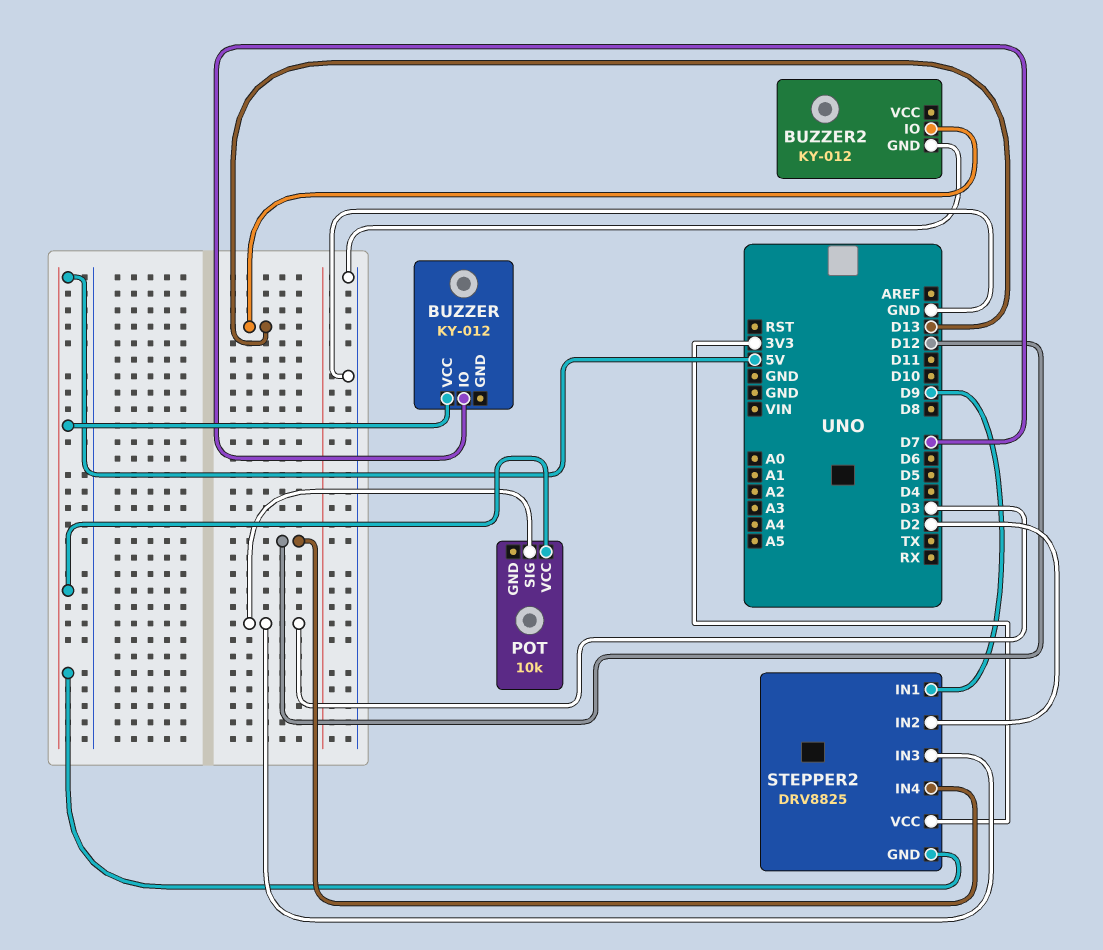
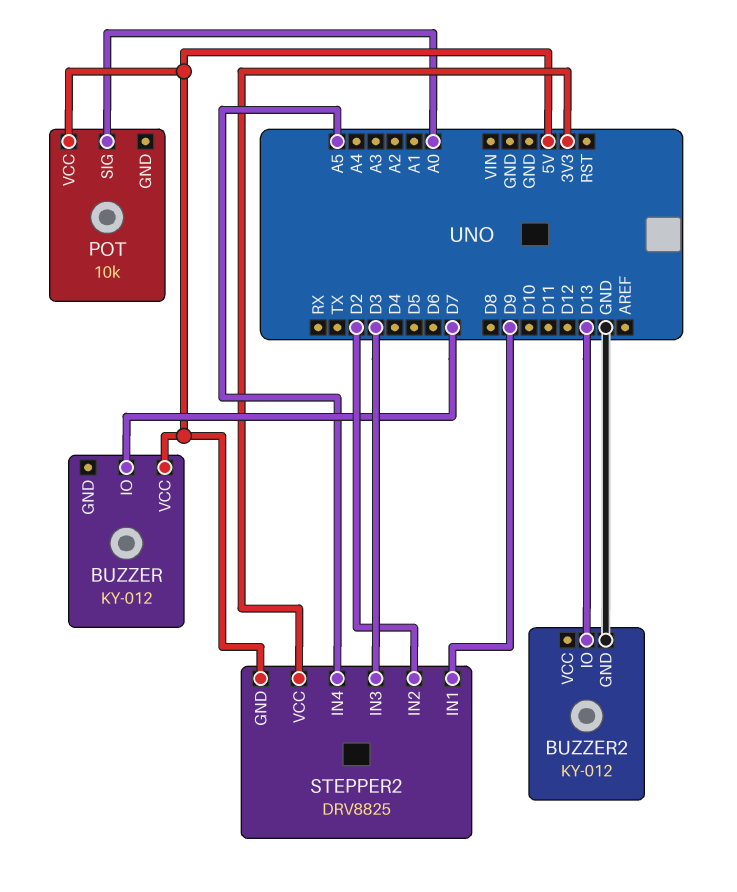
POT pin SIG: D3 -> A0
STEPPER2 pin IN4: D12 -> A5

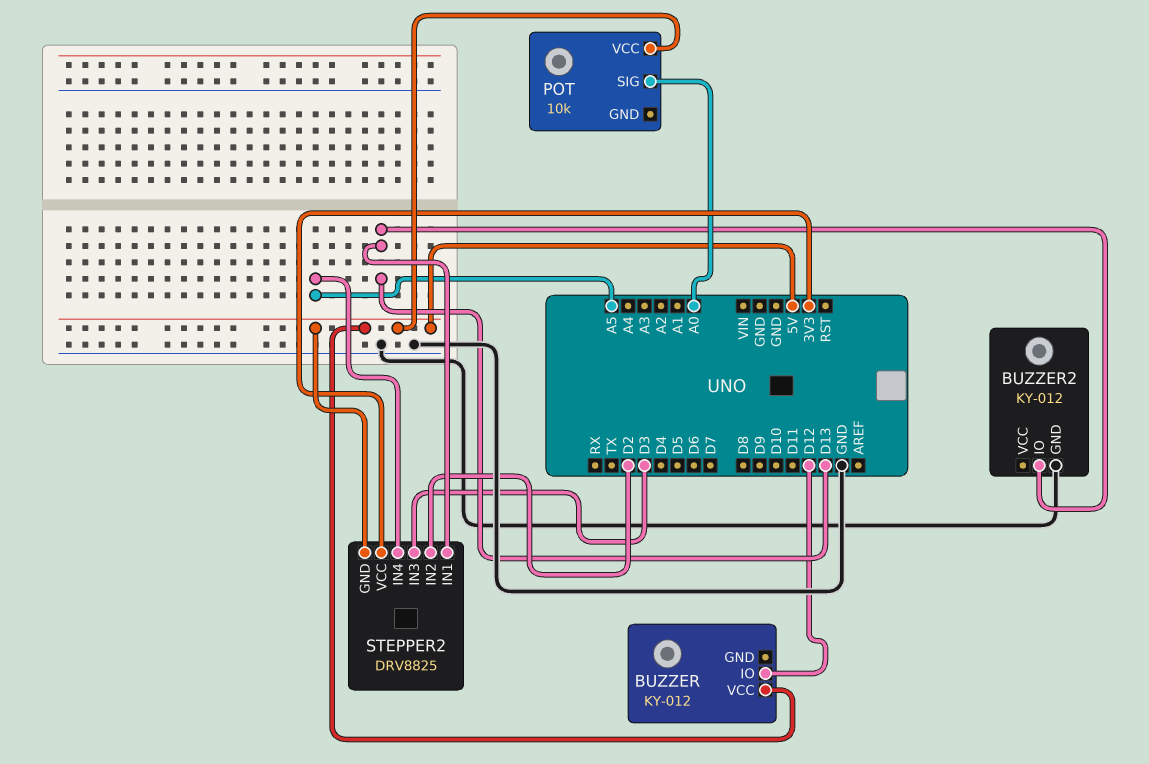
BUZZER pin IO: D7 -> D12
STEPPER2 pin IN1: D9 -> D13

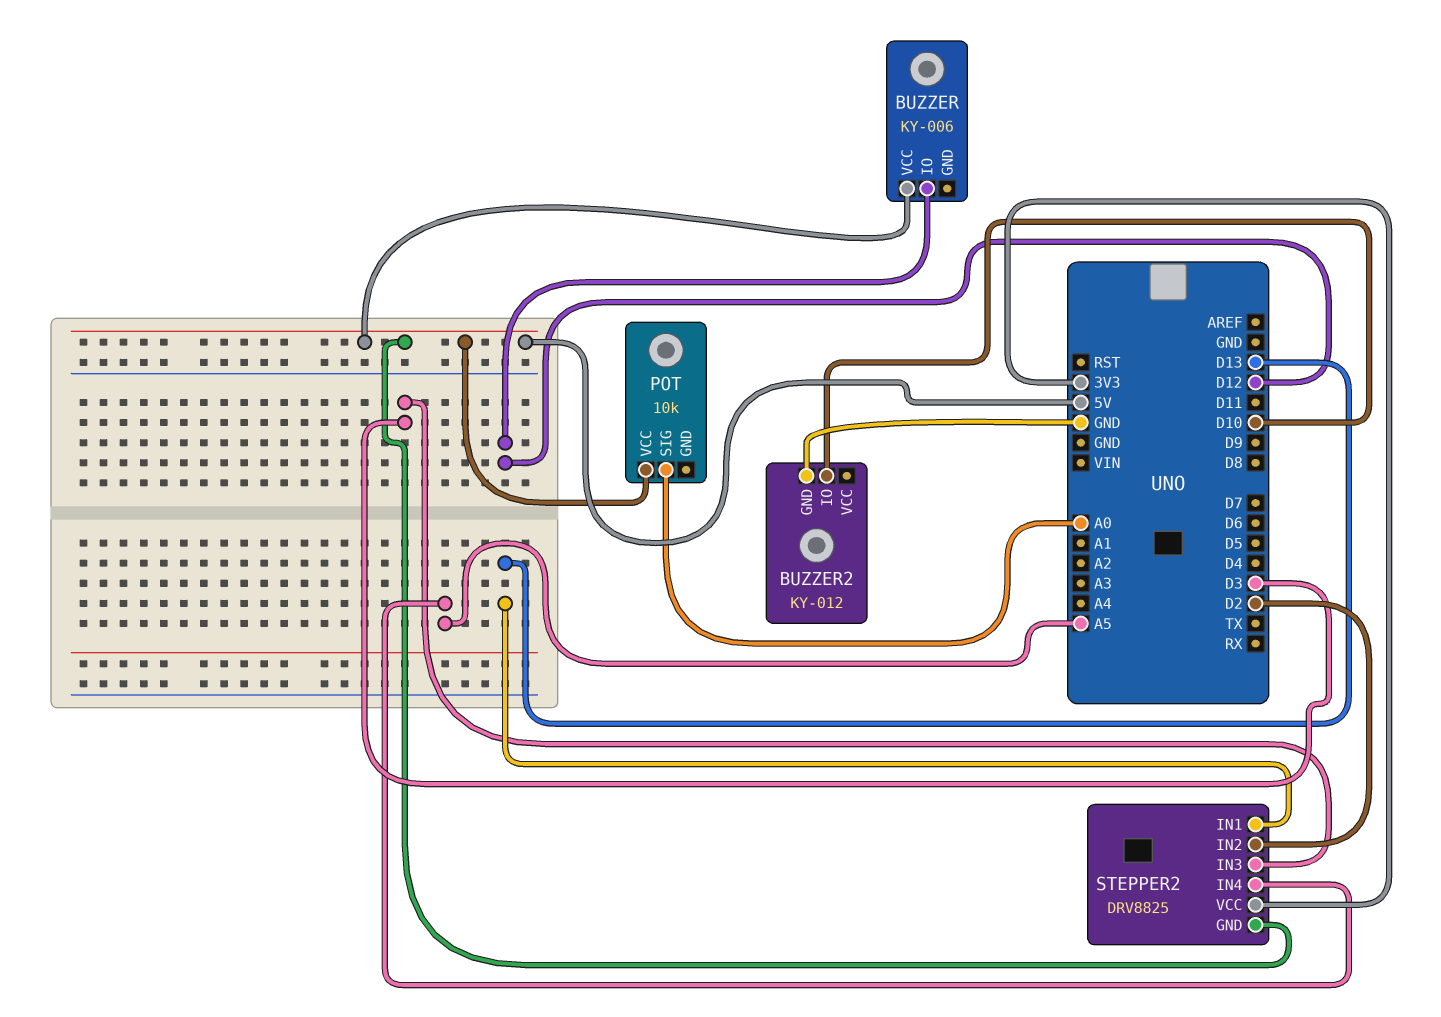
BUZZER: KY-012 -> KY-006
BUZZER2 pin IO: D13 -> D10

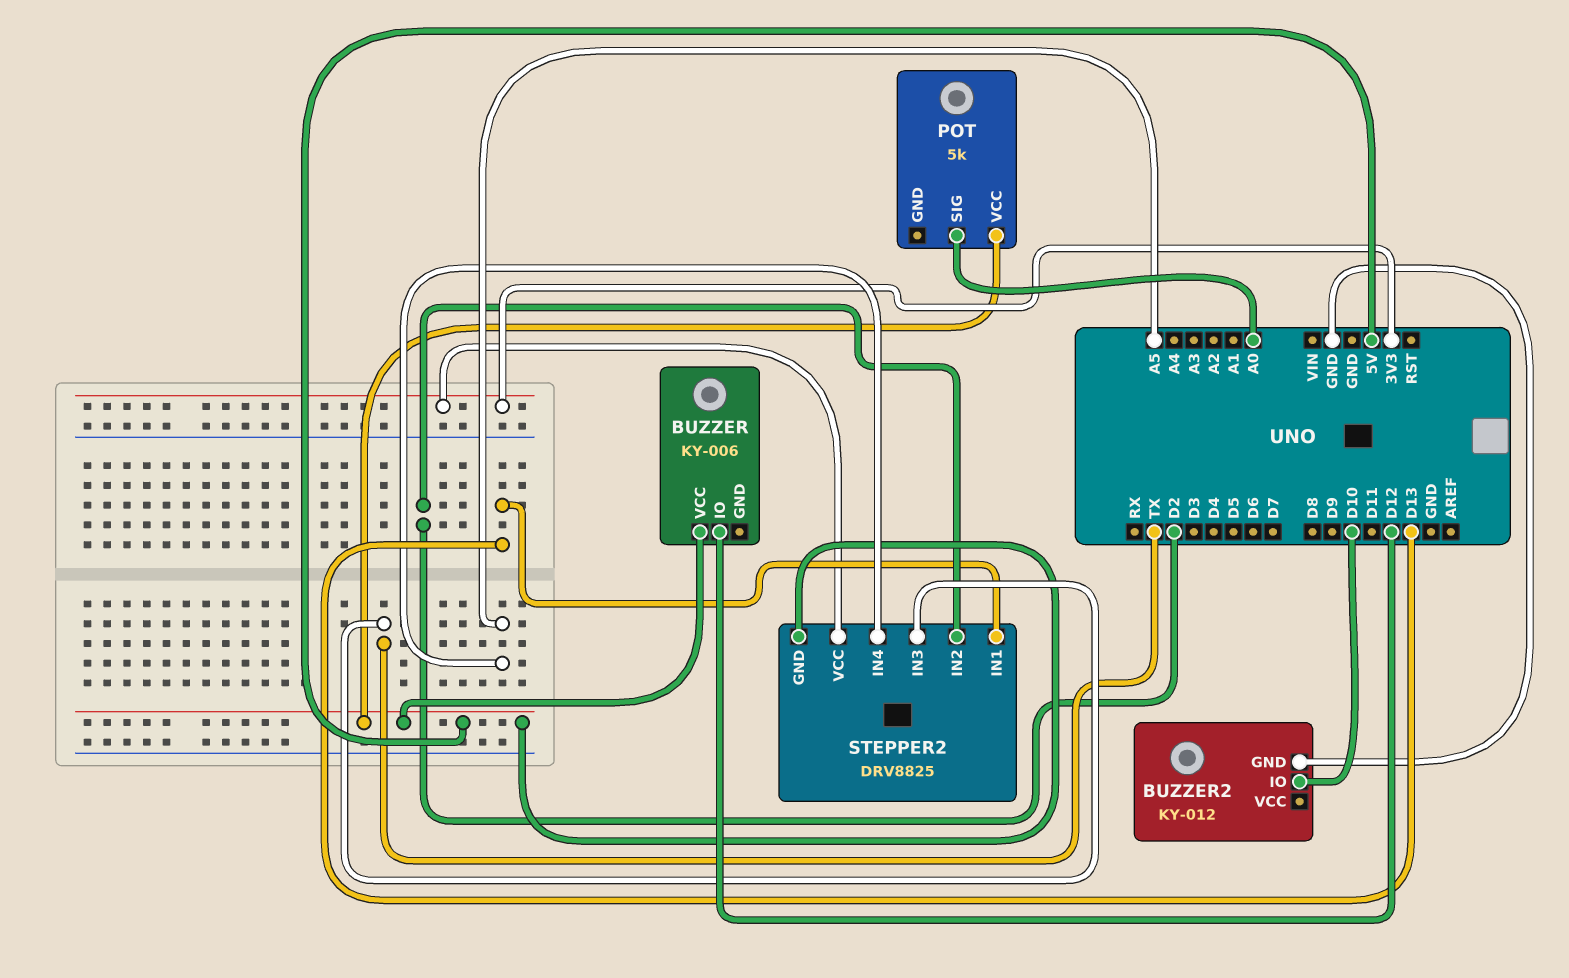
POT: 10k -> 5k
STEPPER2 pin IN3: D3 -> TX

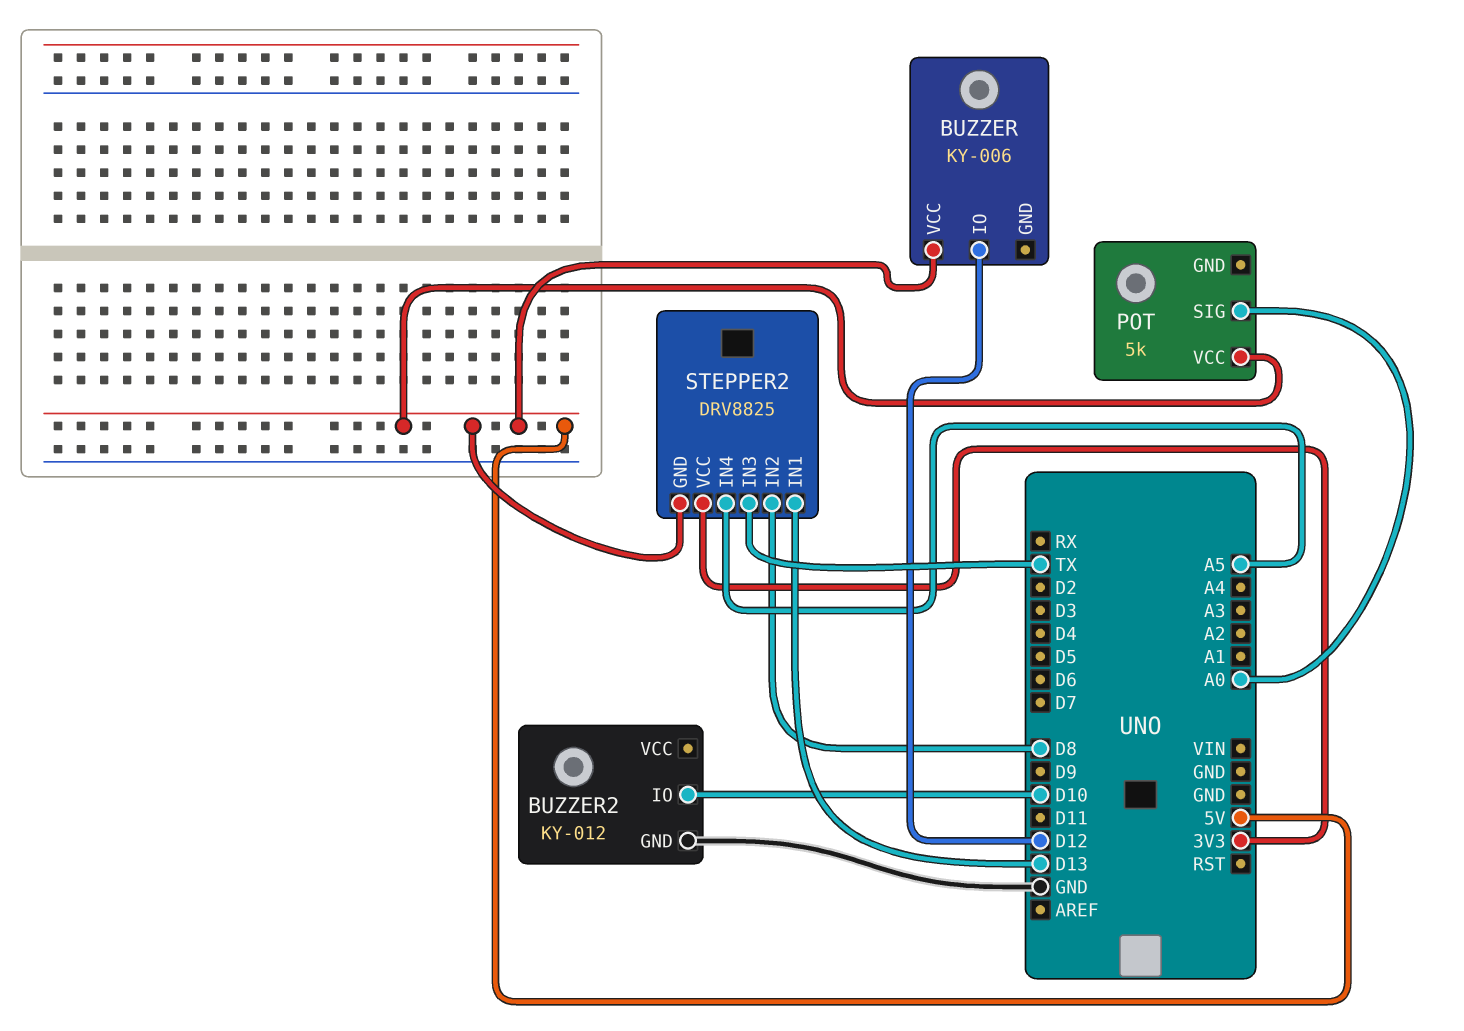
STEPPER2 pin IN2: D2 -> D8

